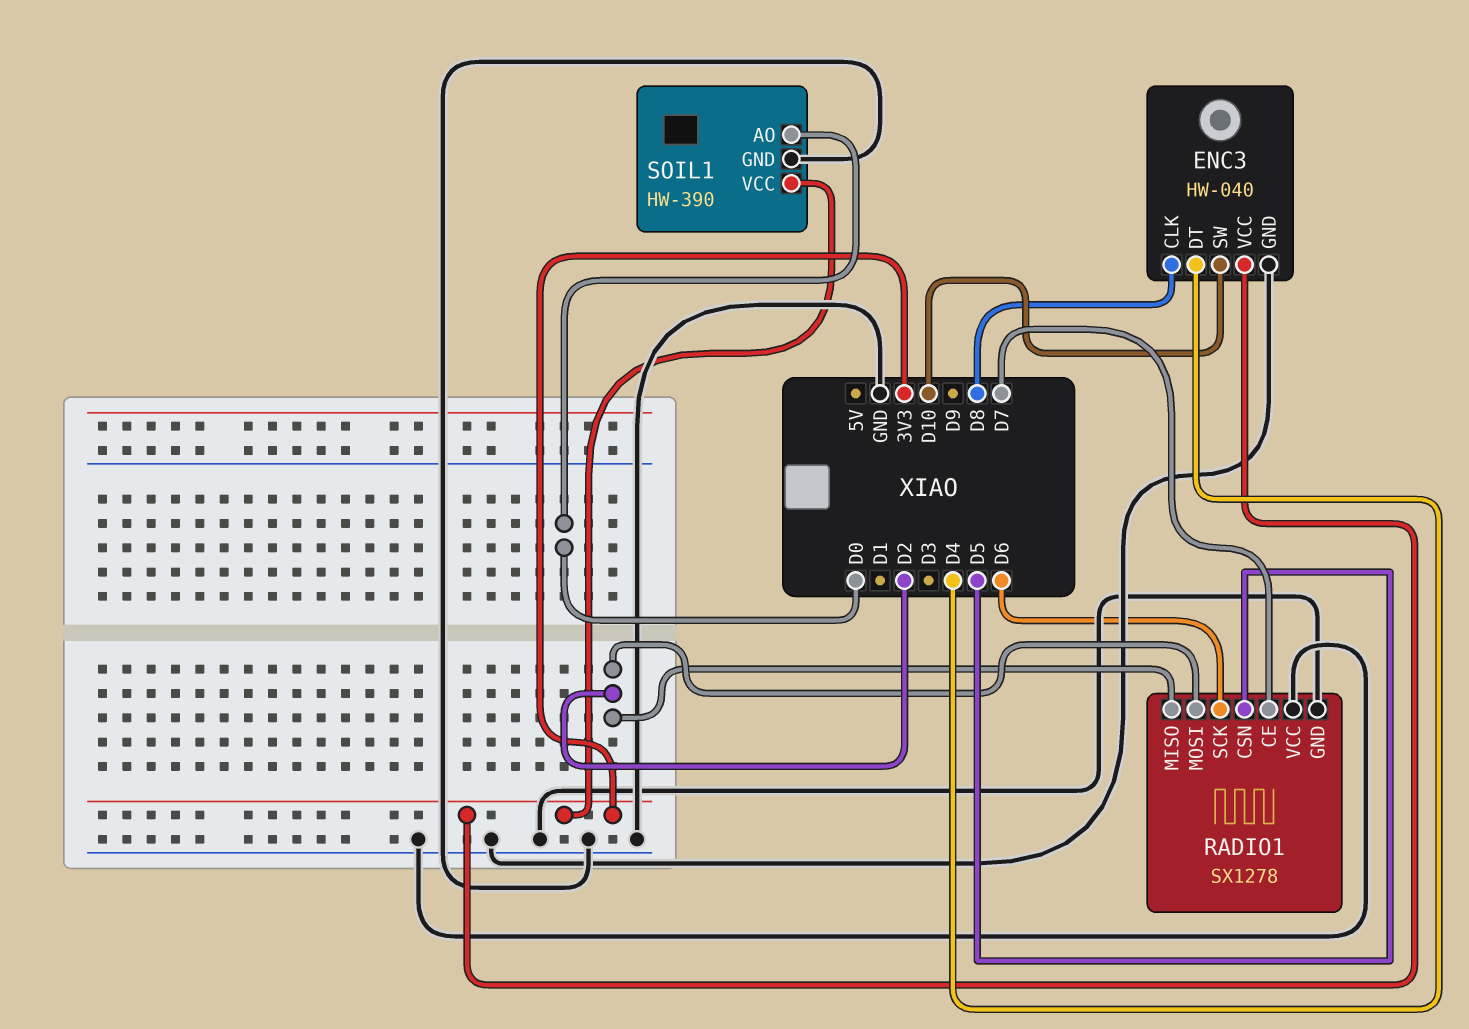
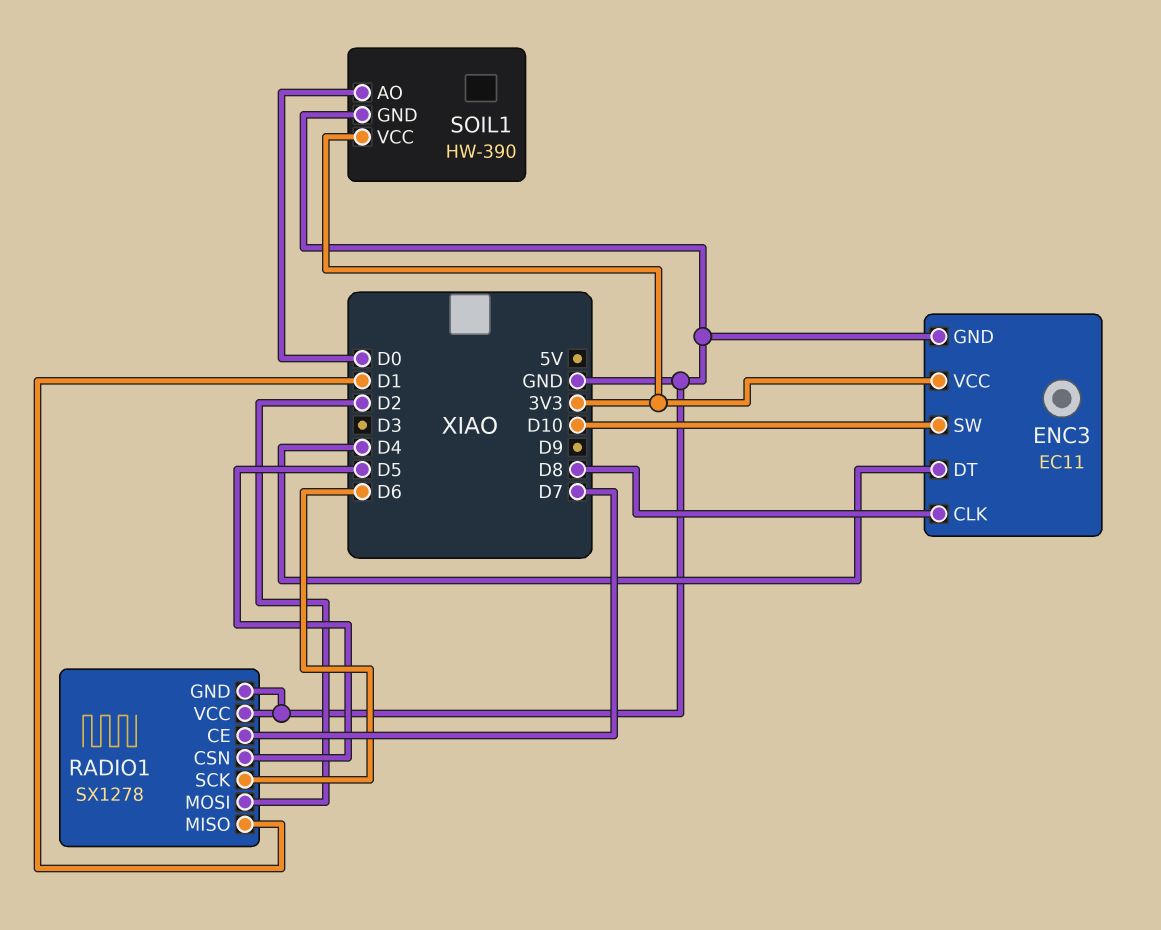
ENC3: HW-040 -> EC11
RADIO1 pin MISO: D2 -> D1

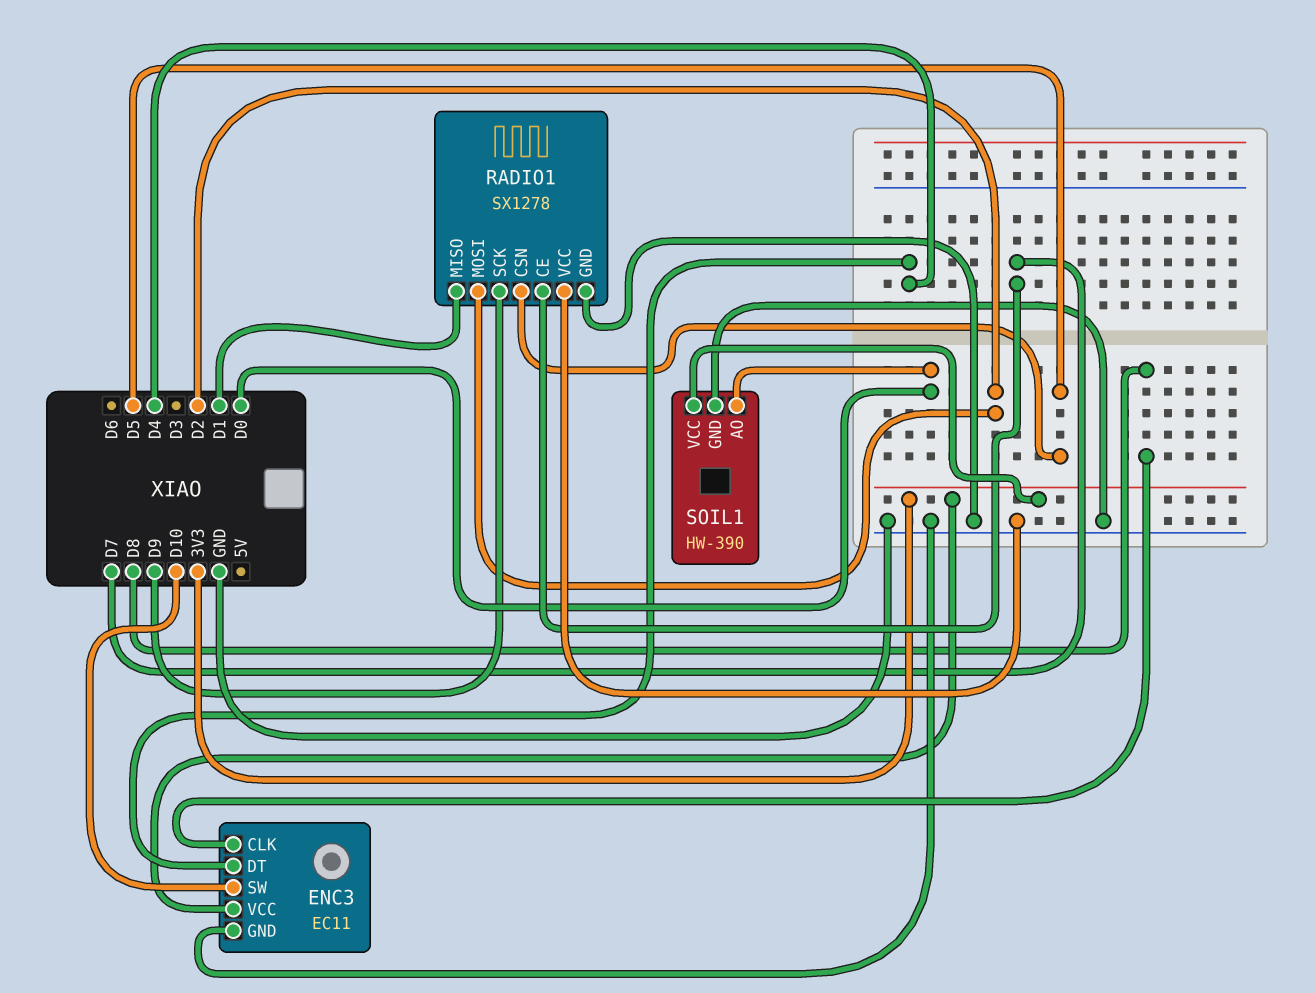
RADIO1 pin SCK: D6 -> D9

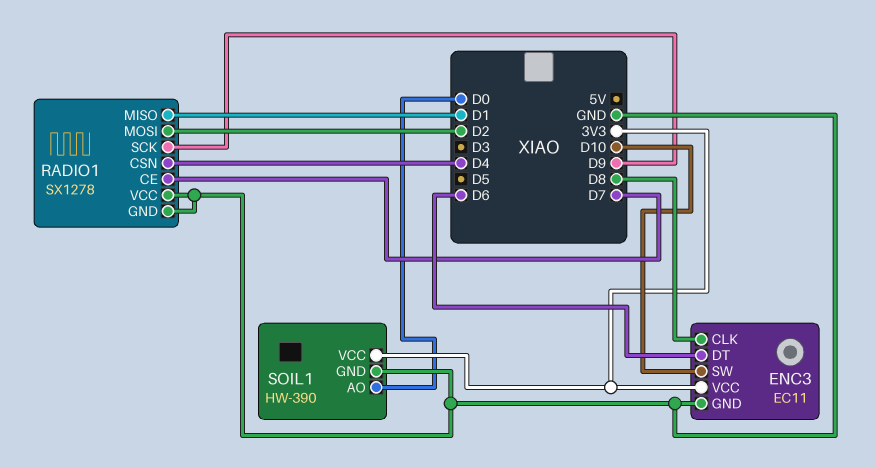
ENC3 pin DT: D4 -> D6
RADIO1 pin CSN: D5 -> D4

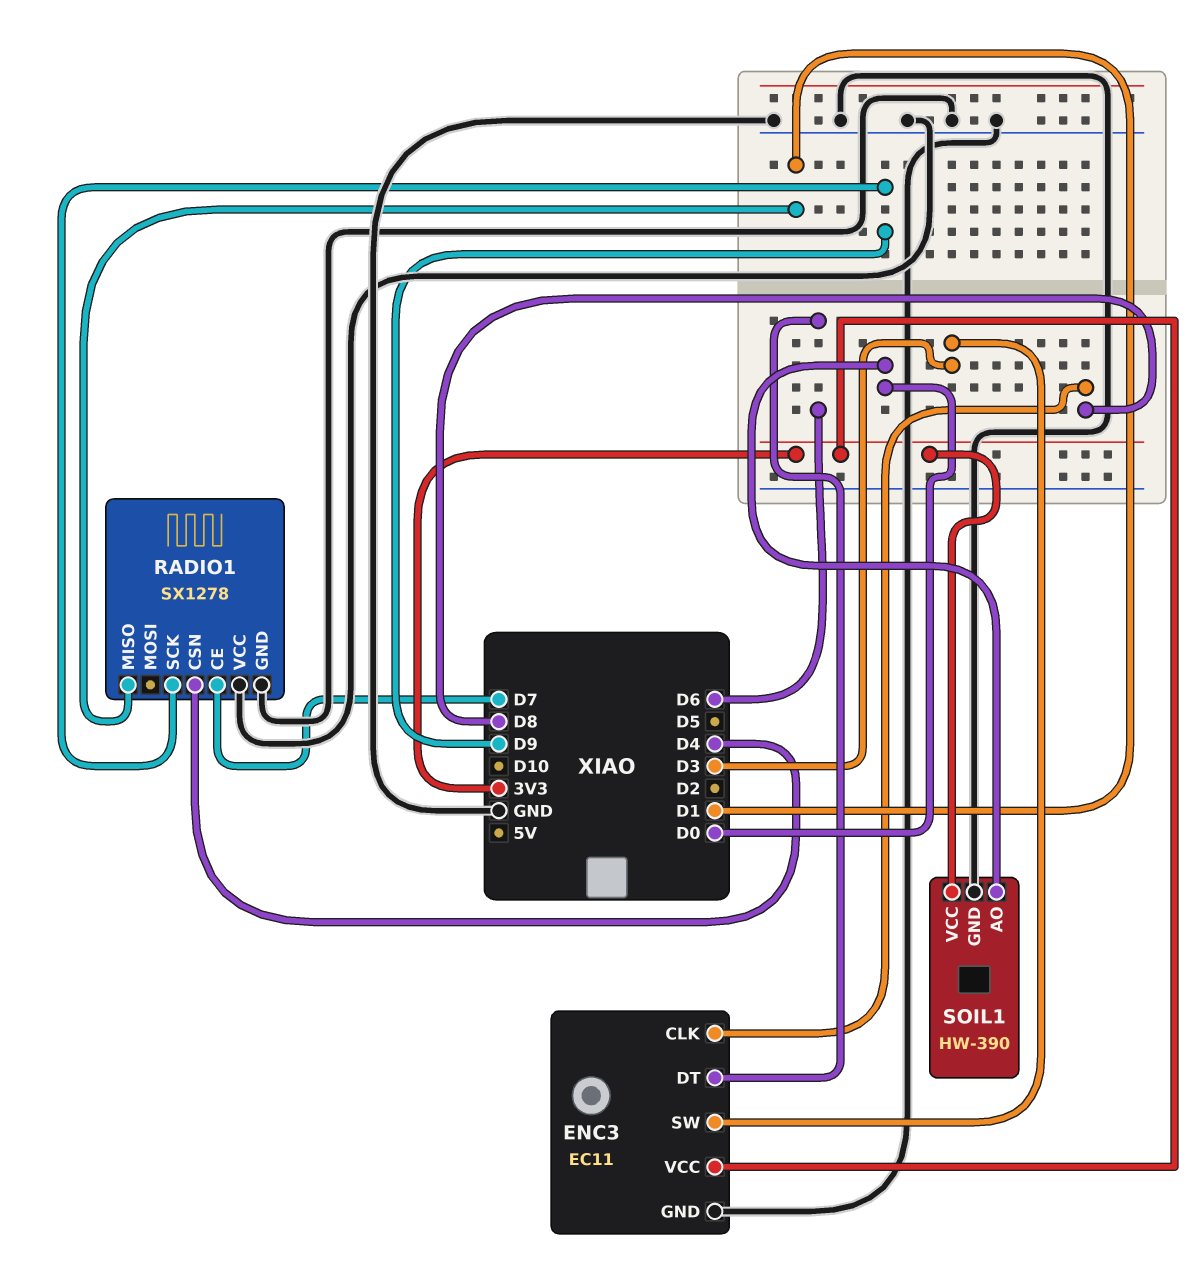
ENC3 pin SW: D10 -> D3
RADIO1 pin MOSI: D2 -> none

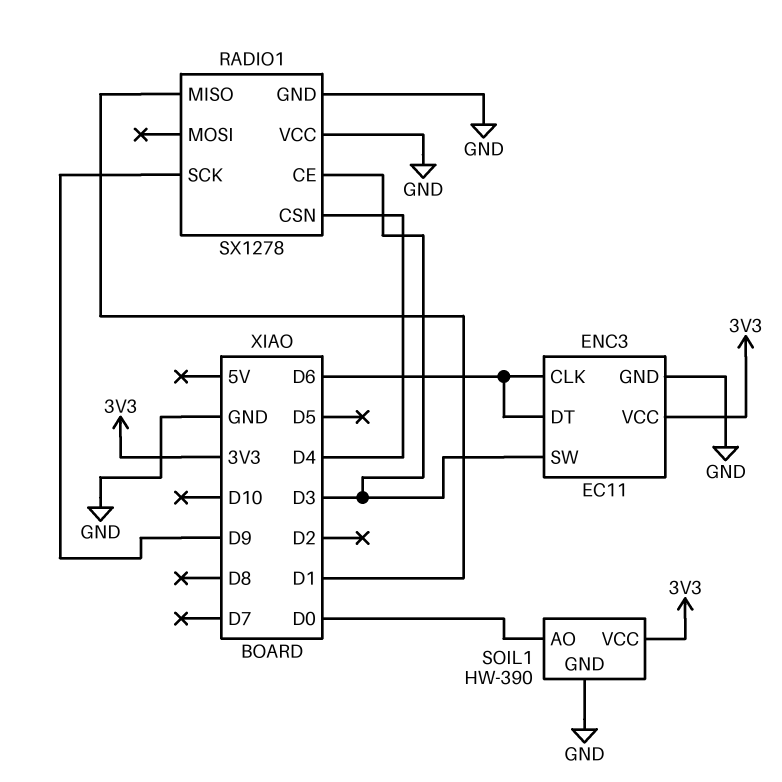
ENC3 pin CLK: D8 -> D6
RADIO1 pin CE: D7 -> D3

